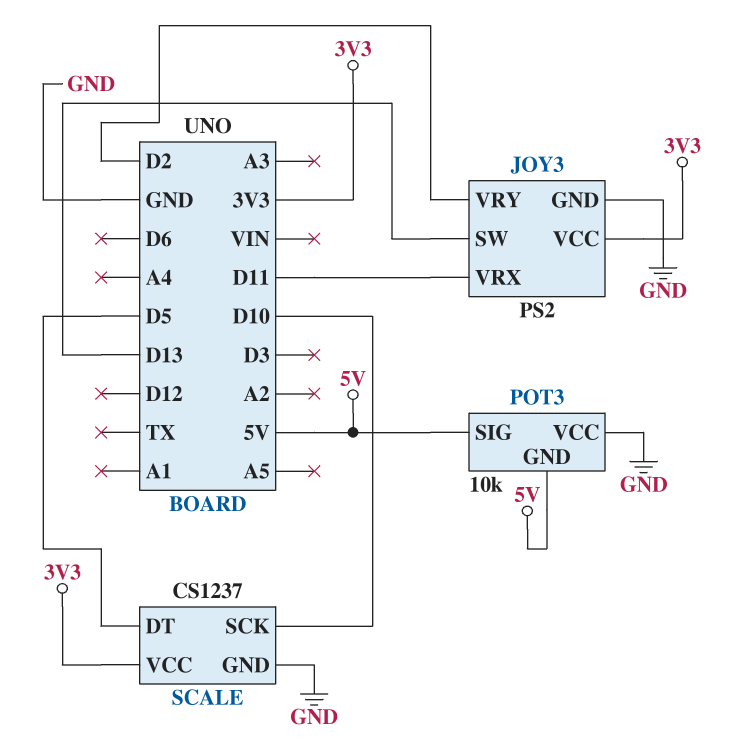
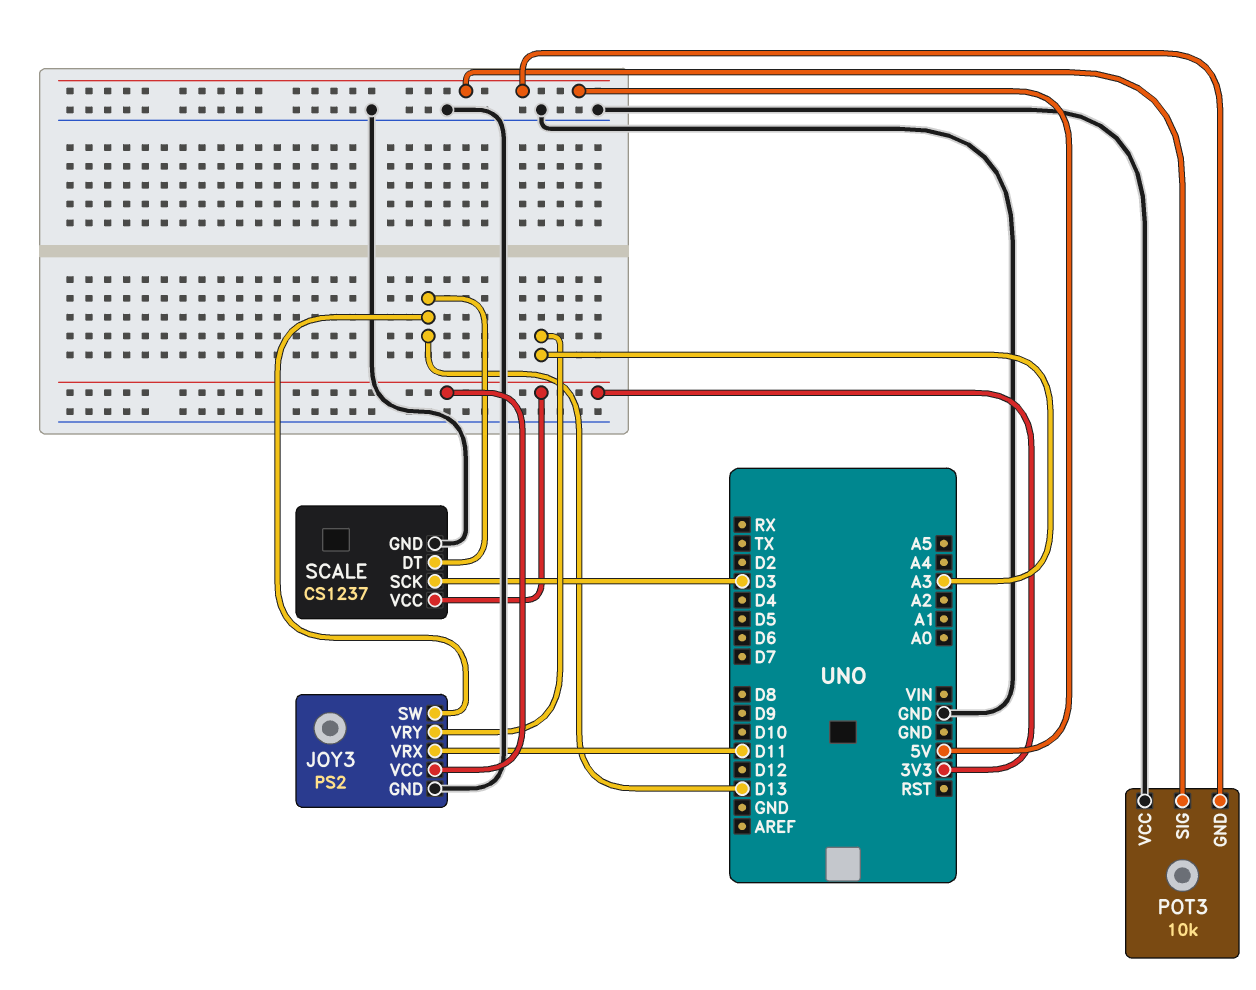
JOY3 pin VRY: D2 -> A3
SCALE pin DT: D5 -> D13
SCALE pin SCK: D10 -> D3

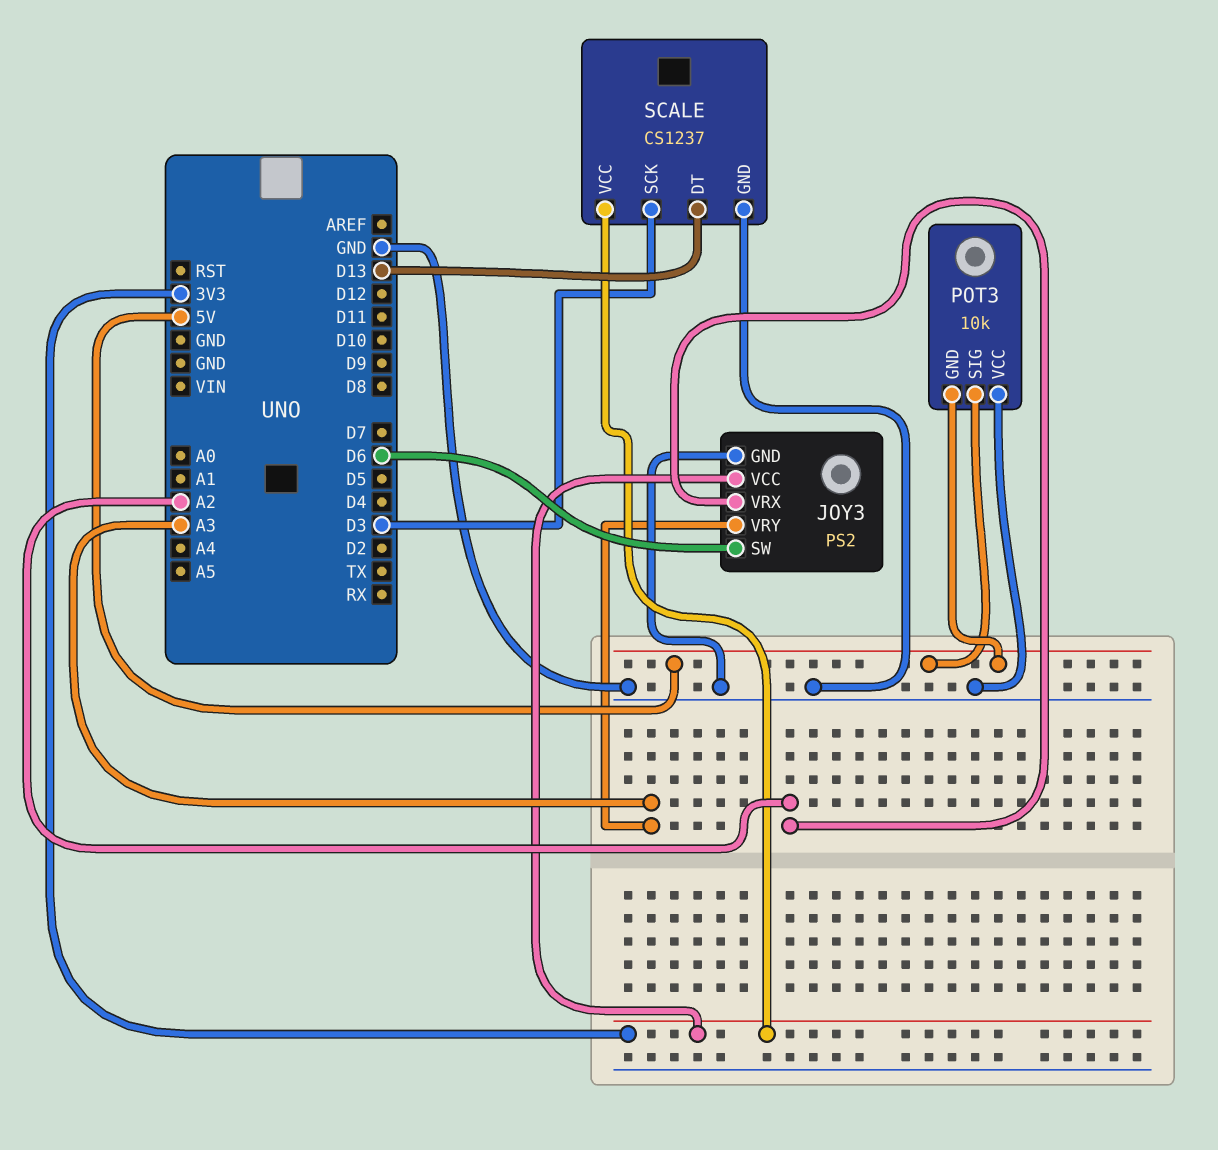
JOY3 pin SW: D13 -> D6
JOY3 pin VRX: D11 -> A2

